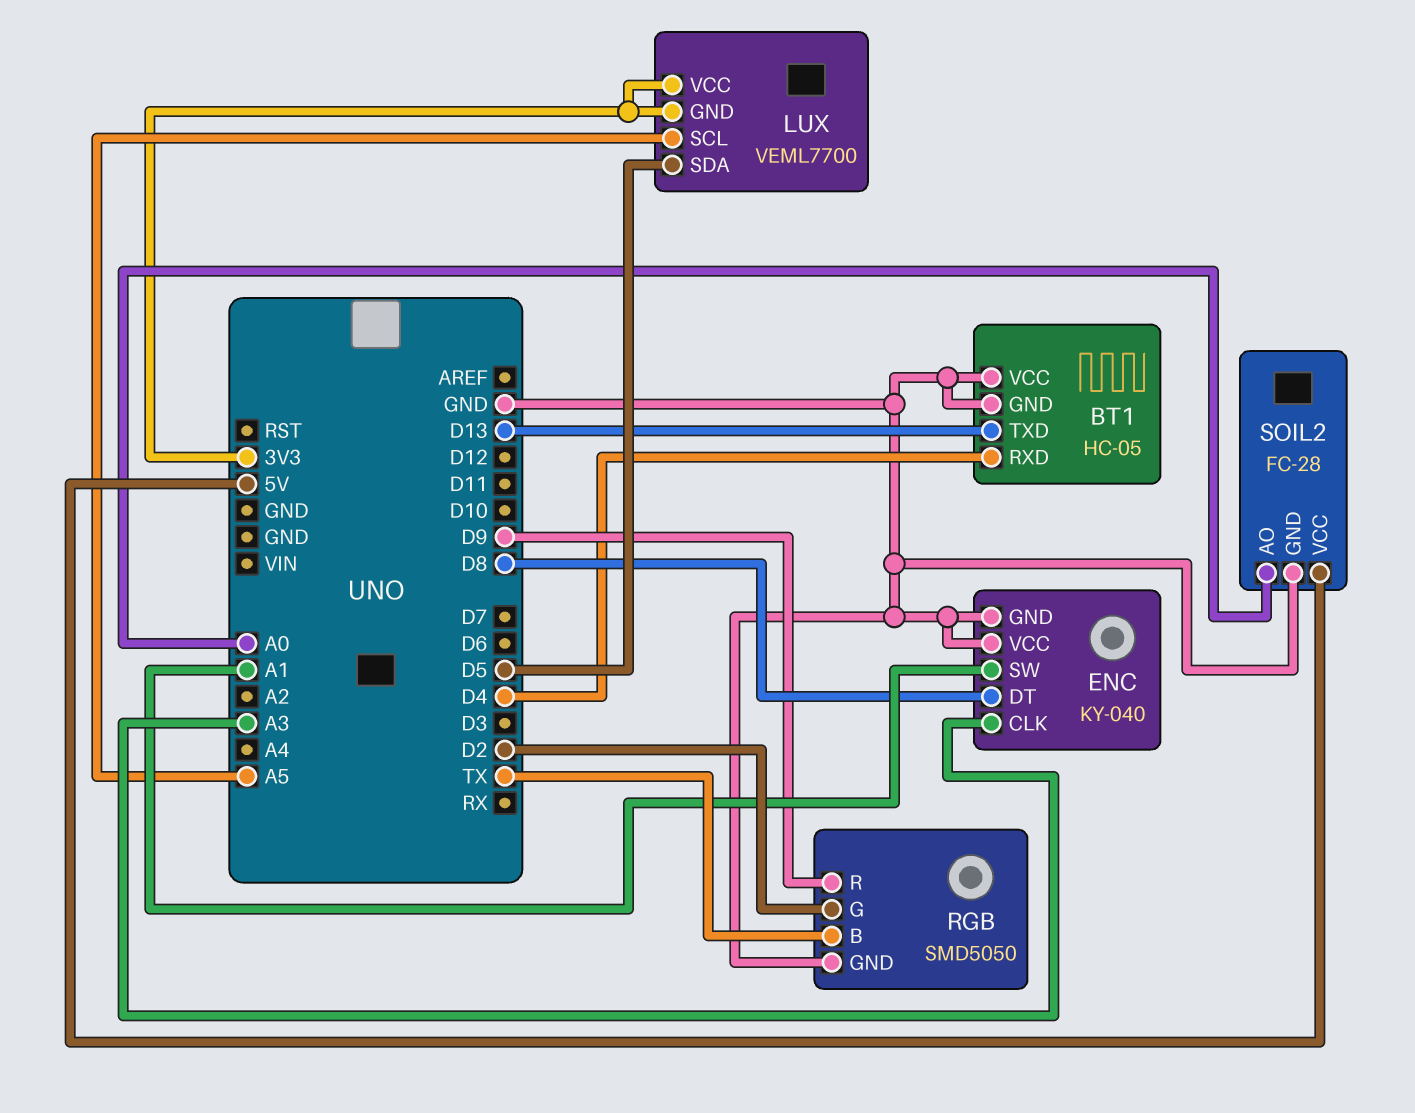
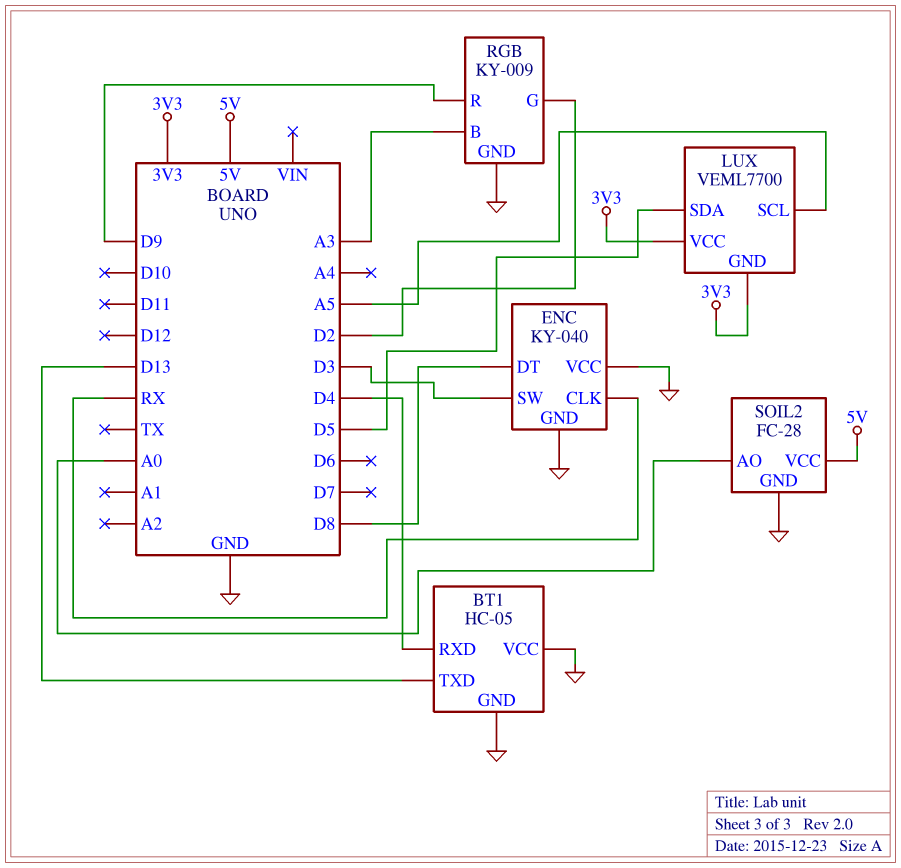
ENC pin CLK: A3 -> RX
ENC pin SW: A1 -> D3
RGB: SMD5050 -> KY-009
RGB pin B: TX -> A3

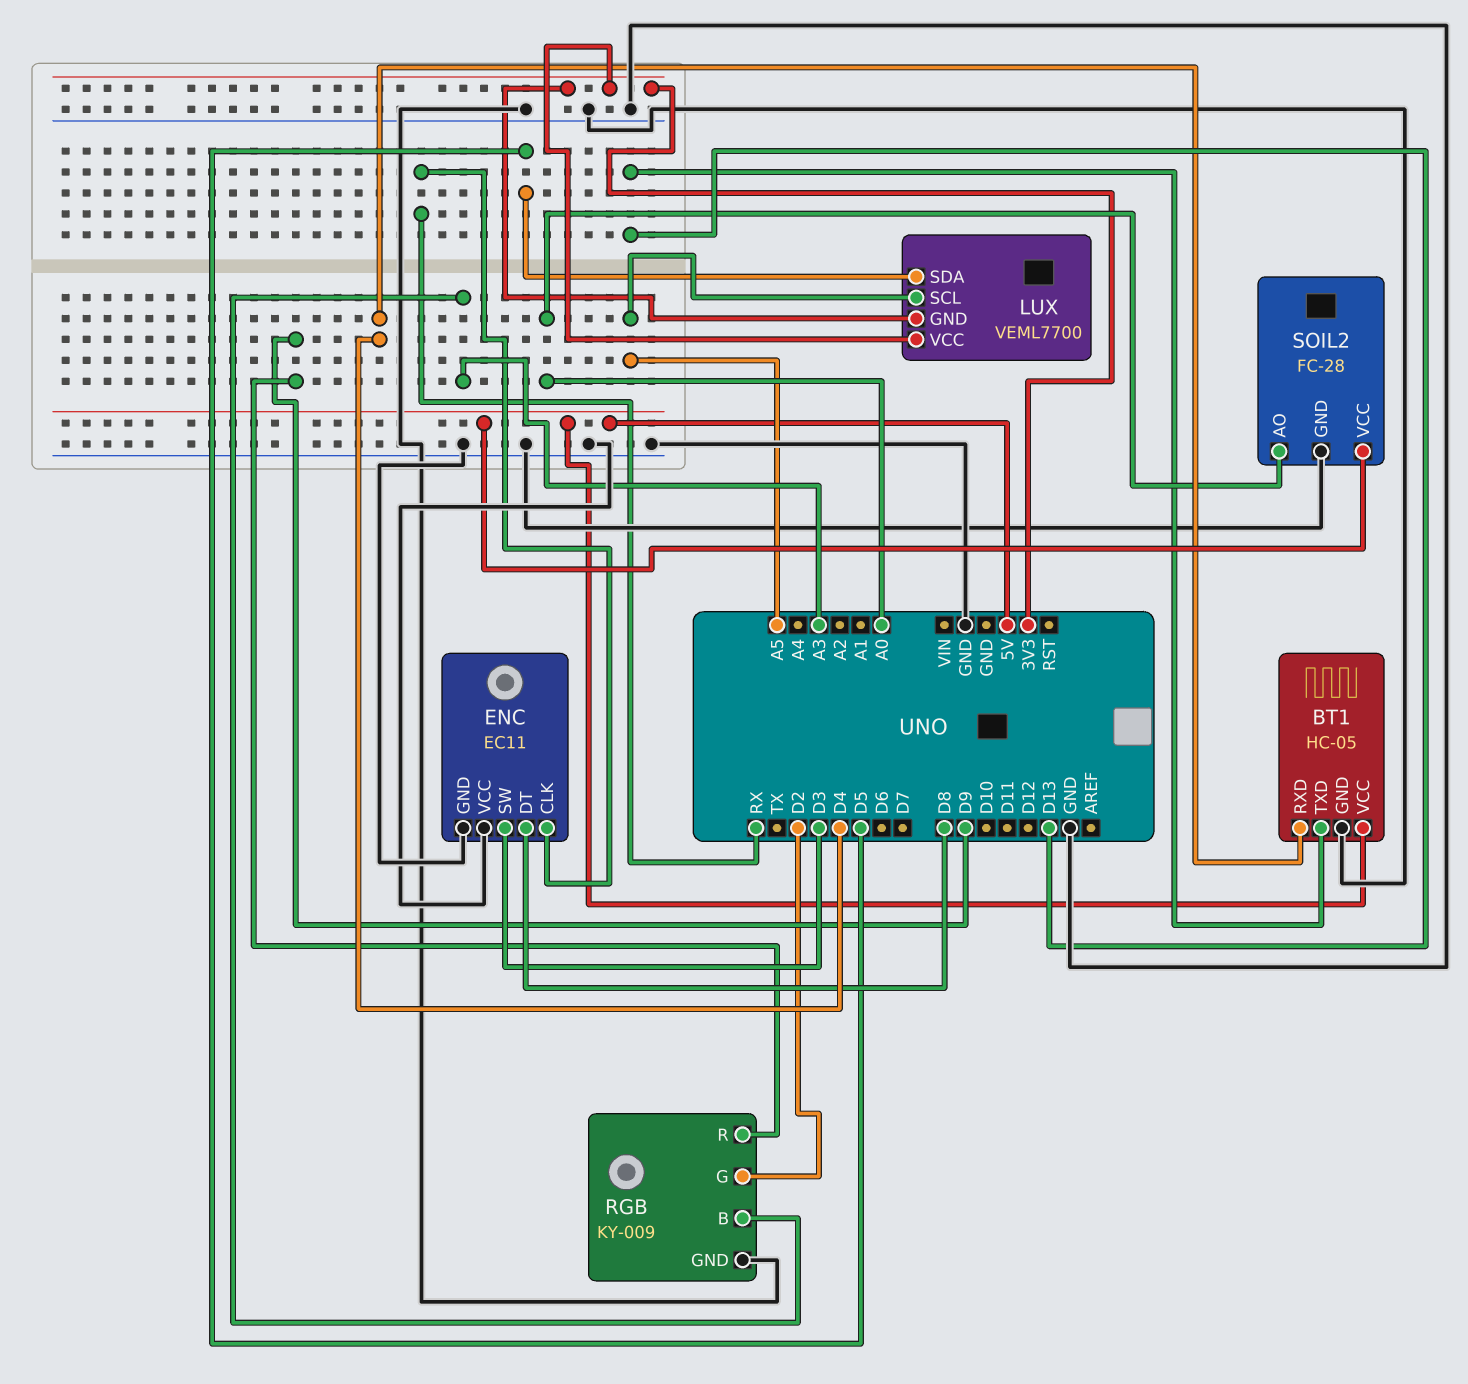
BT1 pin VCC: GND -> 5V
ENC: KY-040 -> EC11

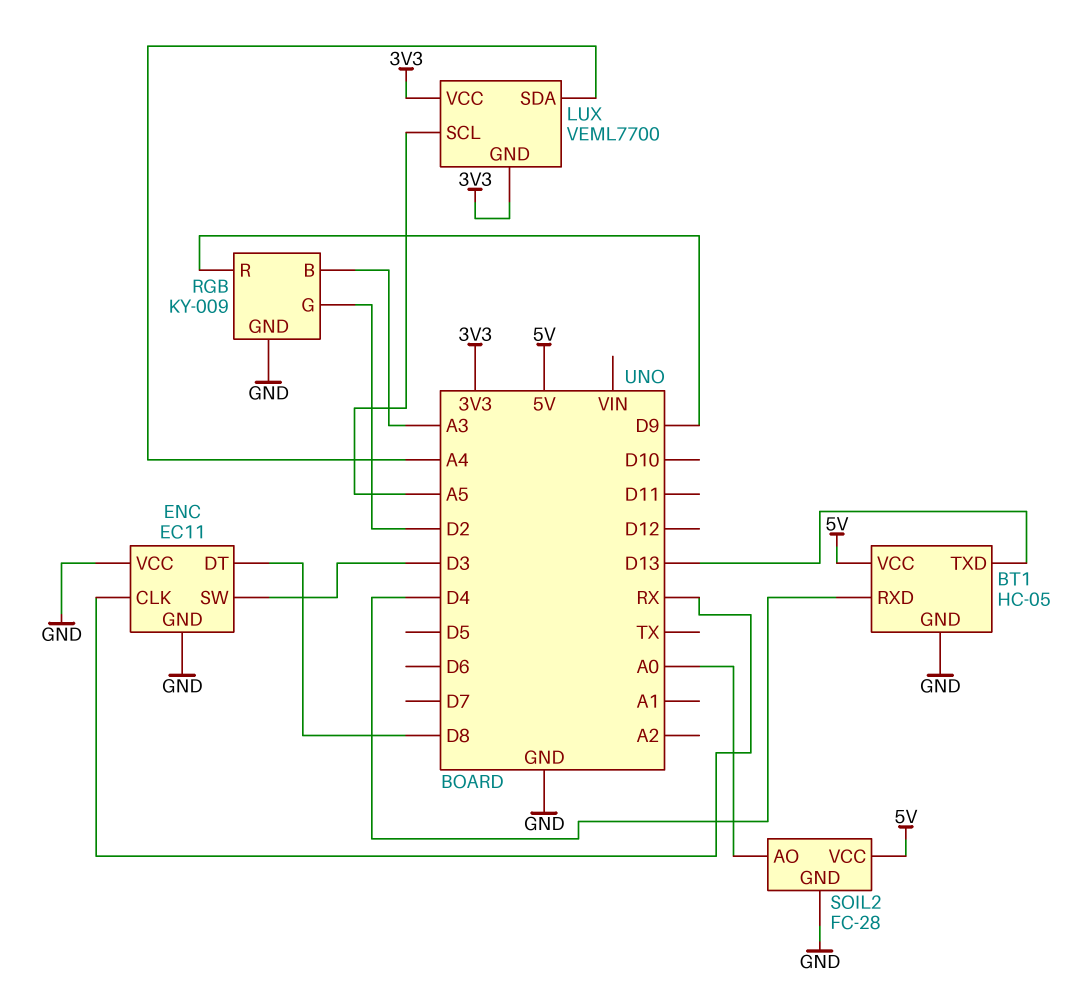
LUX pin SDA: D5 -> A4

